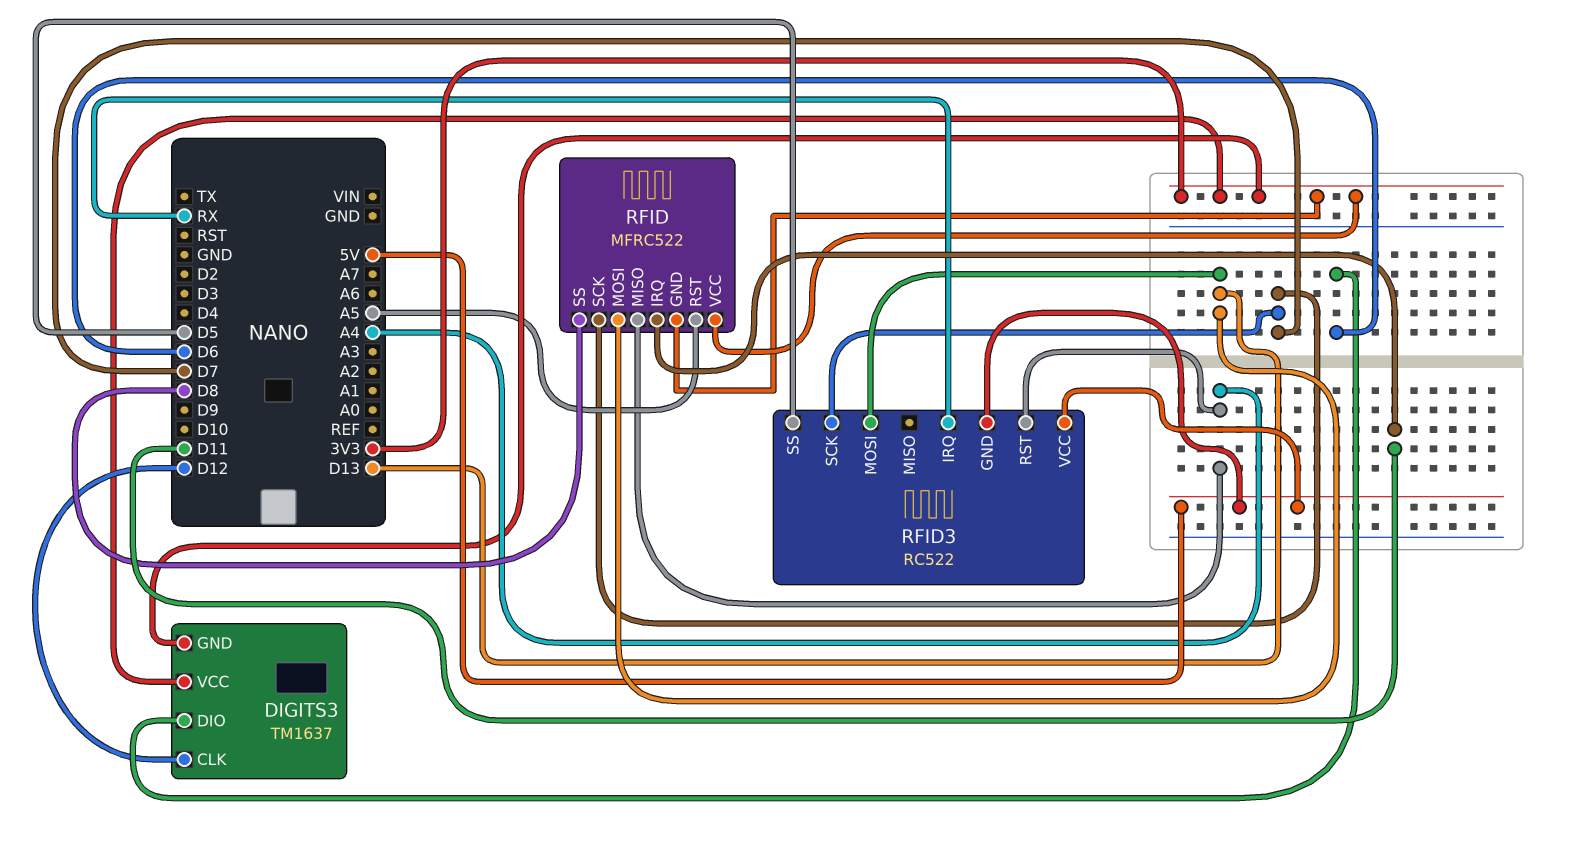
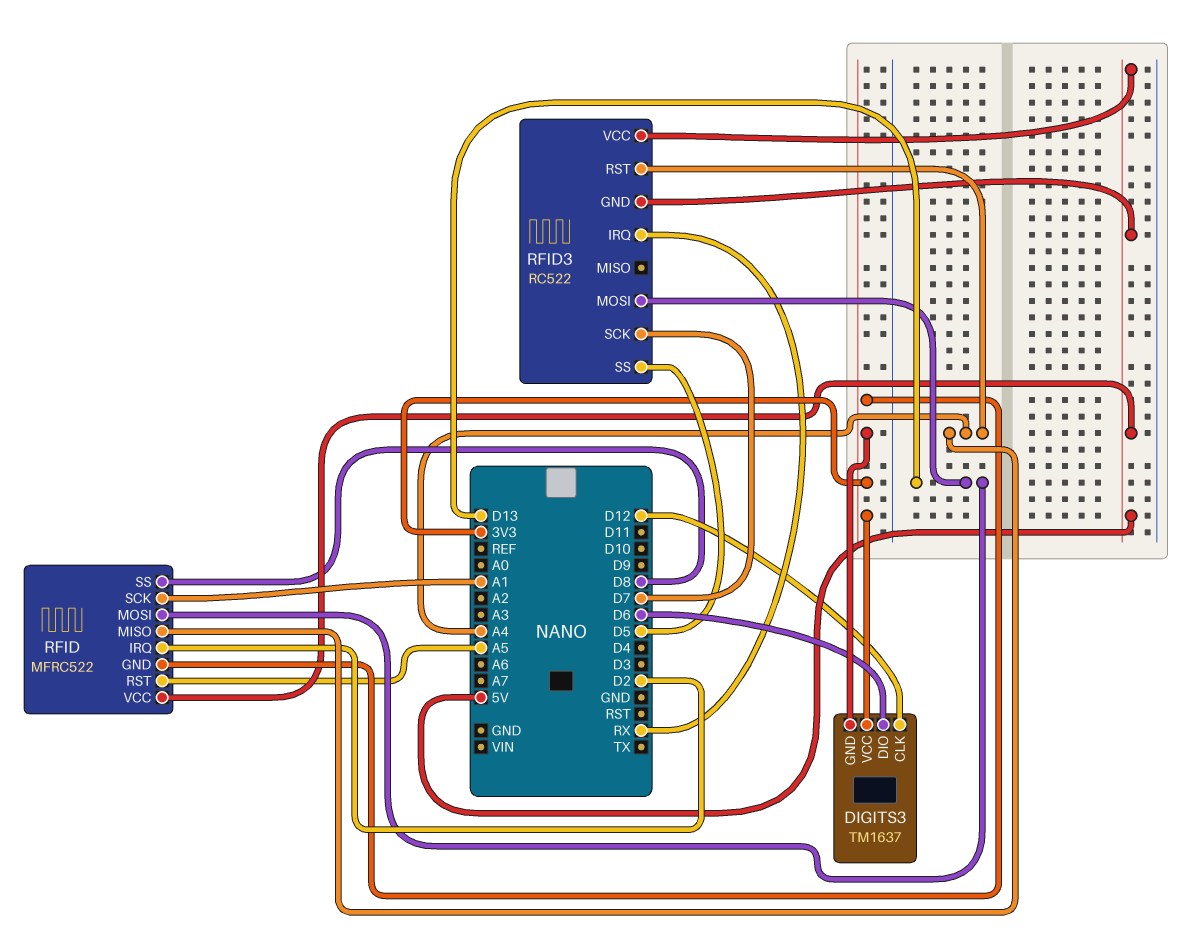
RFID pin IRQ: D11 -> D2
RFID pin SCK: D7 -> A1
RFID pin VCC: 3V3 -> 5V

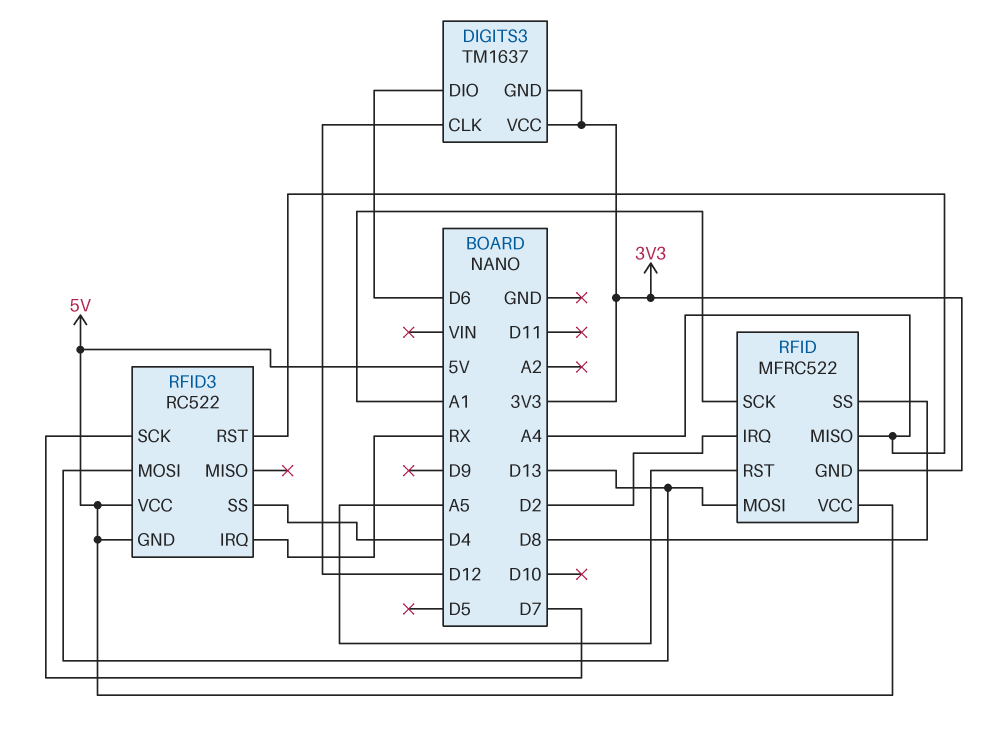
RFID3 pin SS: D5 -> D4

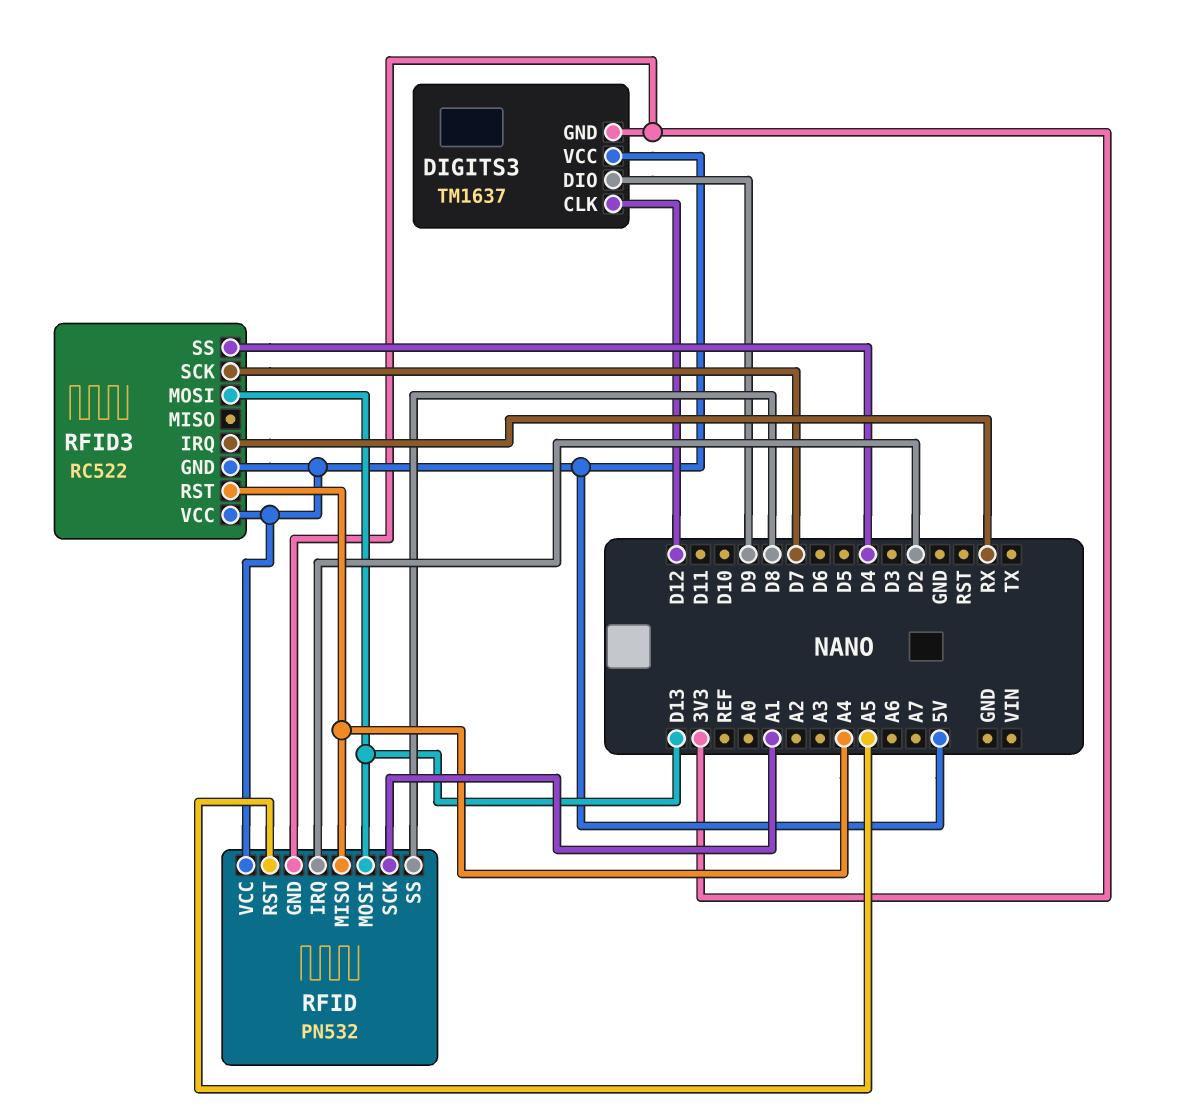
DIGITS3 pin DIO: D6 -> D9
DIGITS3 pin VCC: 3V3 -> 5V
RFID: MFRC522 -> PN532

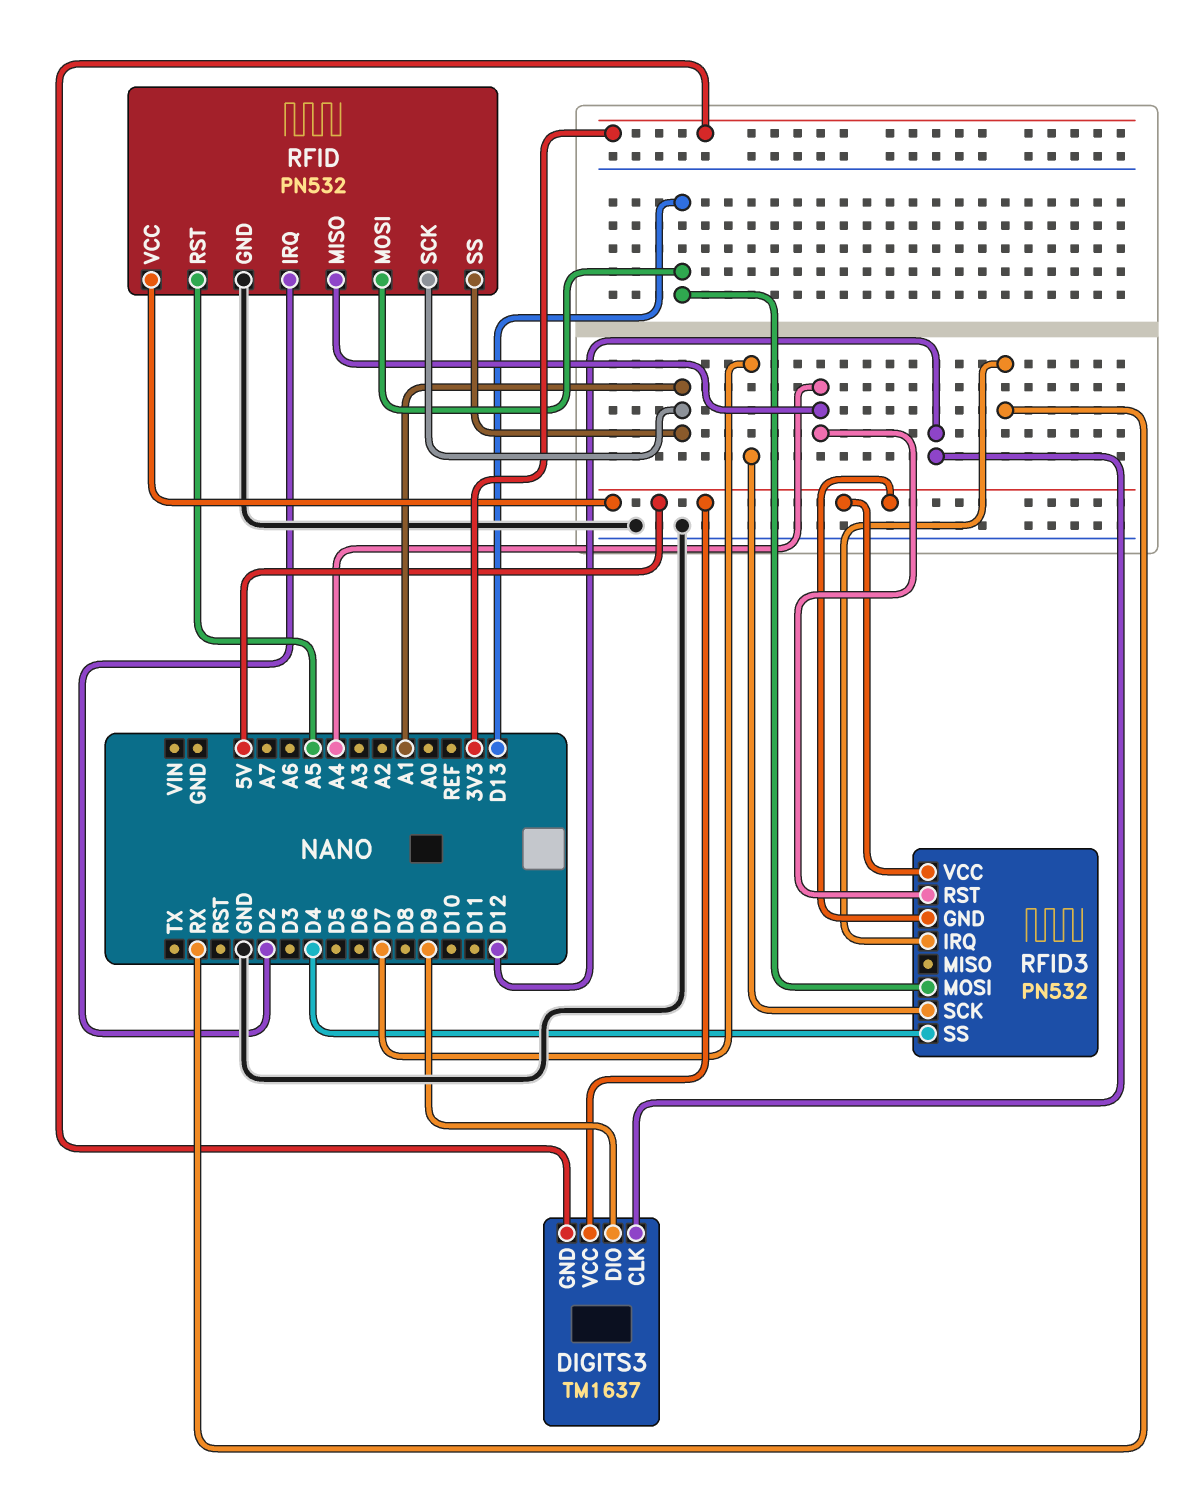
RFID pin GND: 3V3 -> GND
RFID pin SS: D8 -> A1
RFID3: RC522 -> PN532

